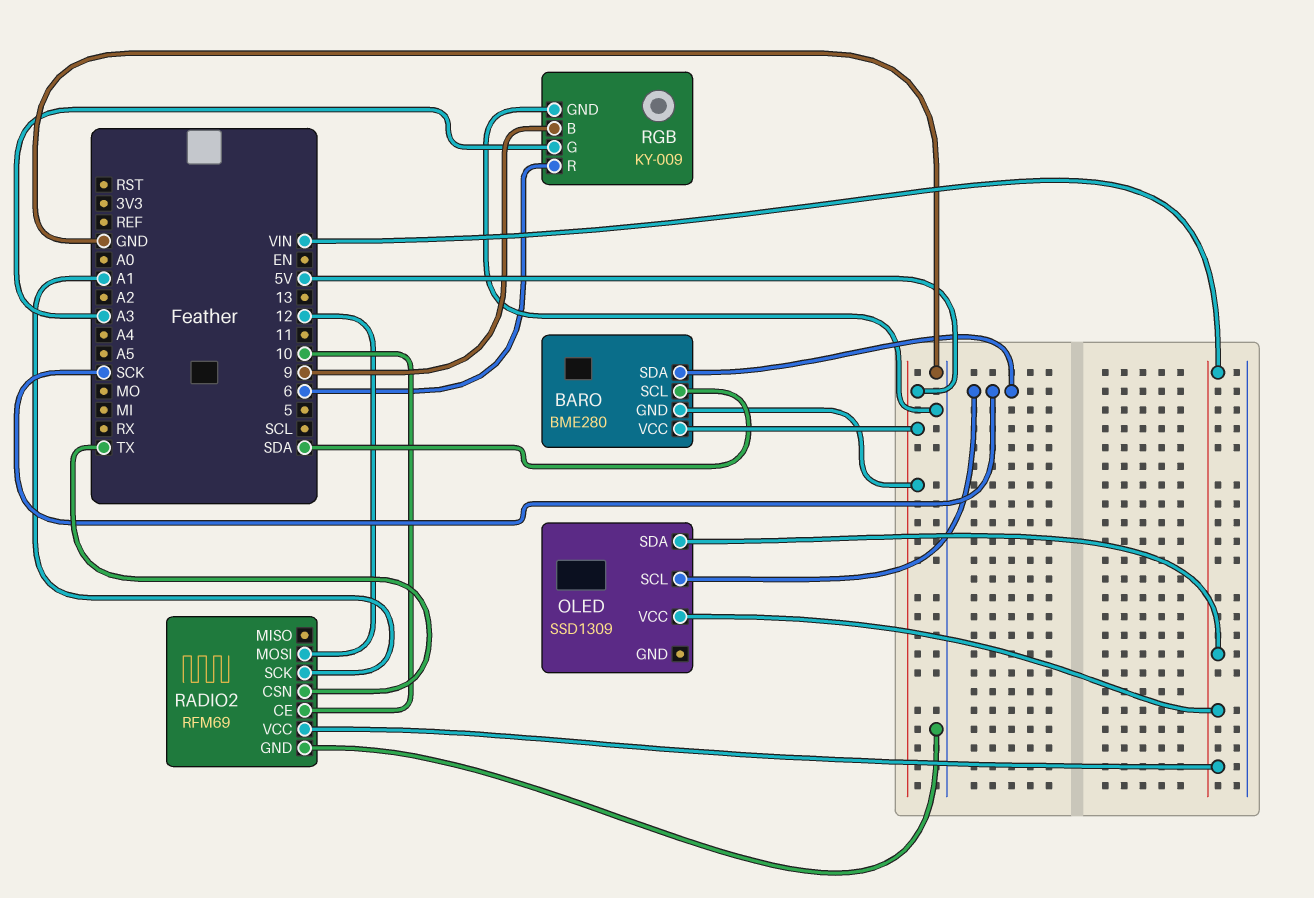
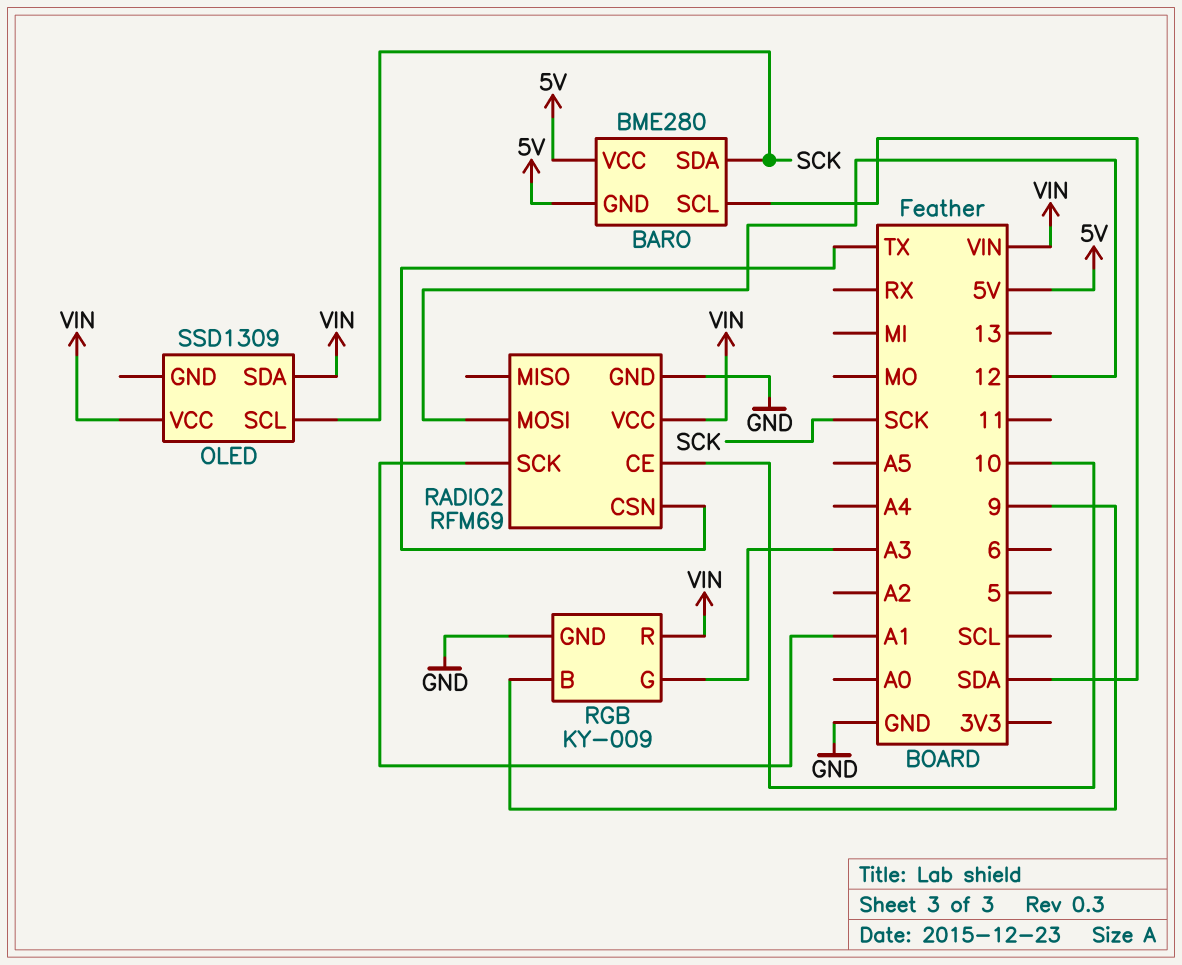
RGB pin R: 6 -> VIN

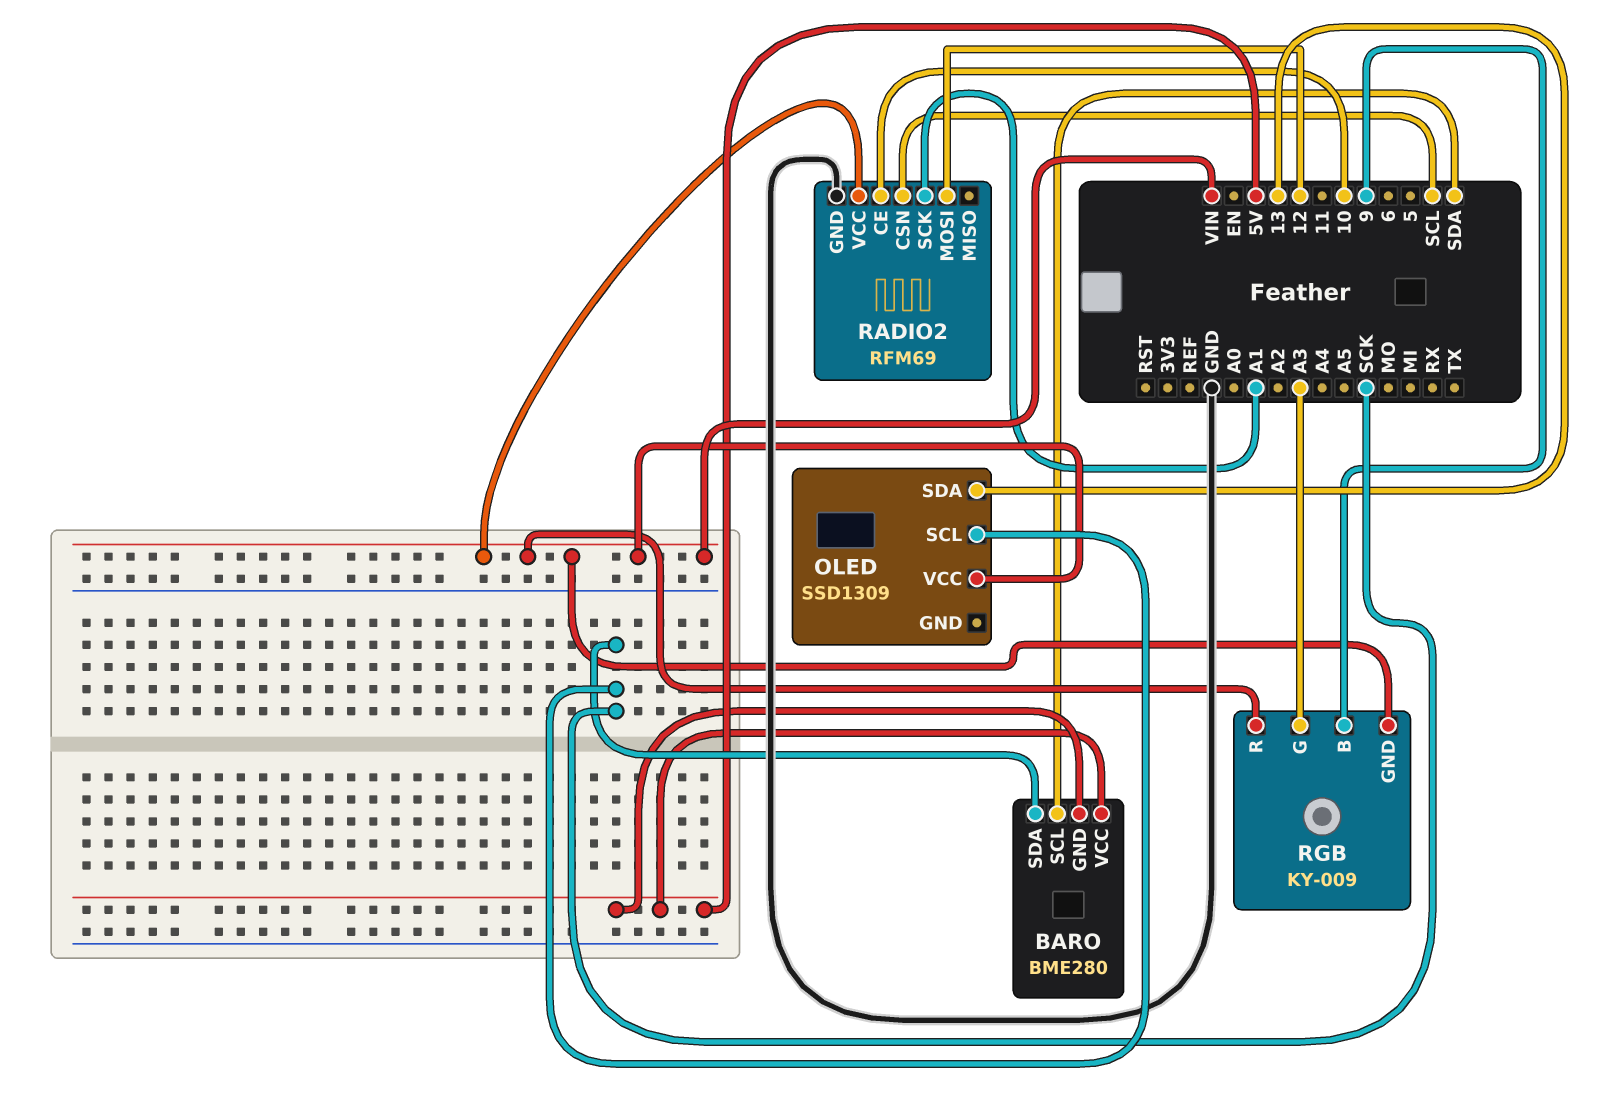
OLED pin SDA: VIN -> 13
RADIO2 pin CSN: TX -> SCL
RGB pin GND: GND -> VIN

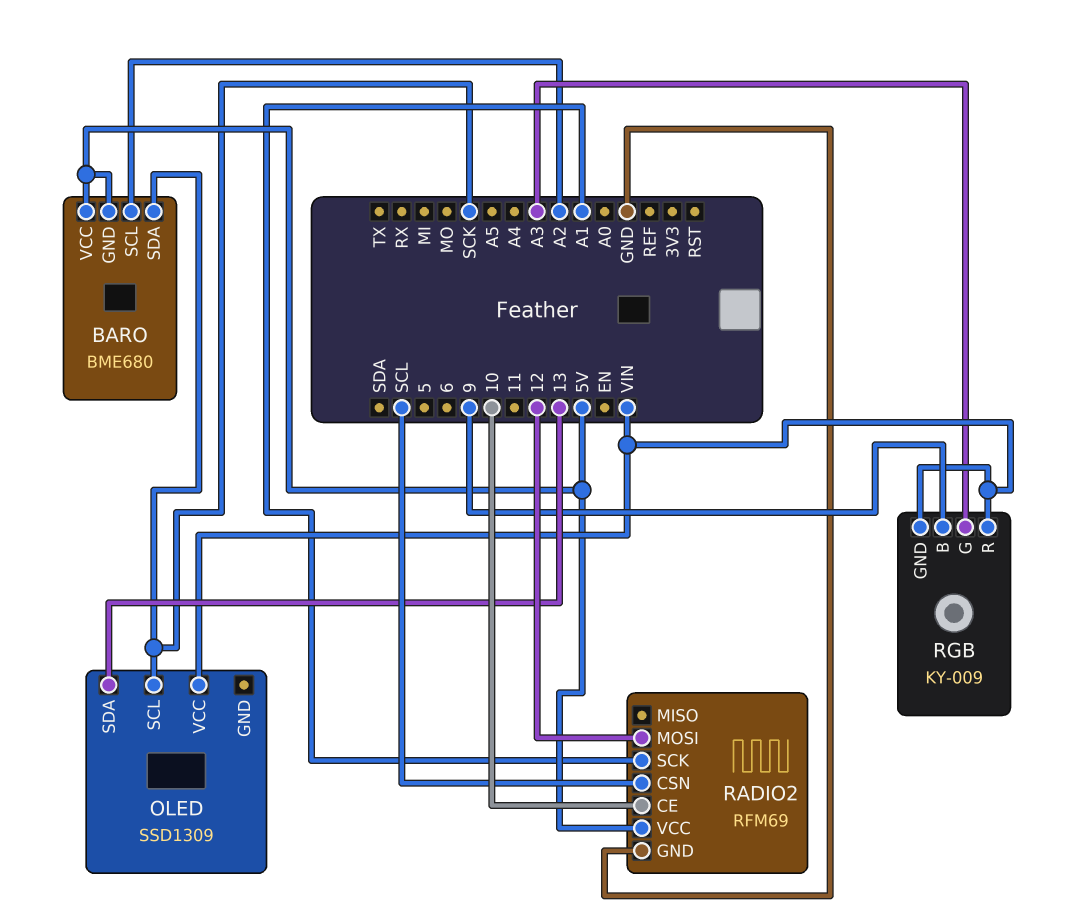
BARO: BME280 -> BME680
BARO pin SCL: SDA -> A2
RADIO2 pin VCC: VIN -> 5V

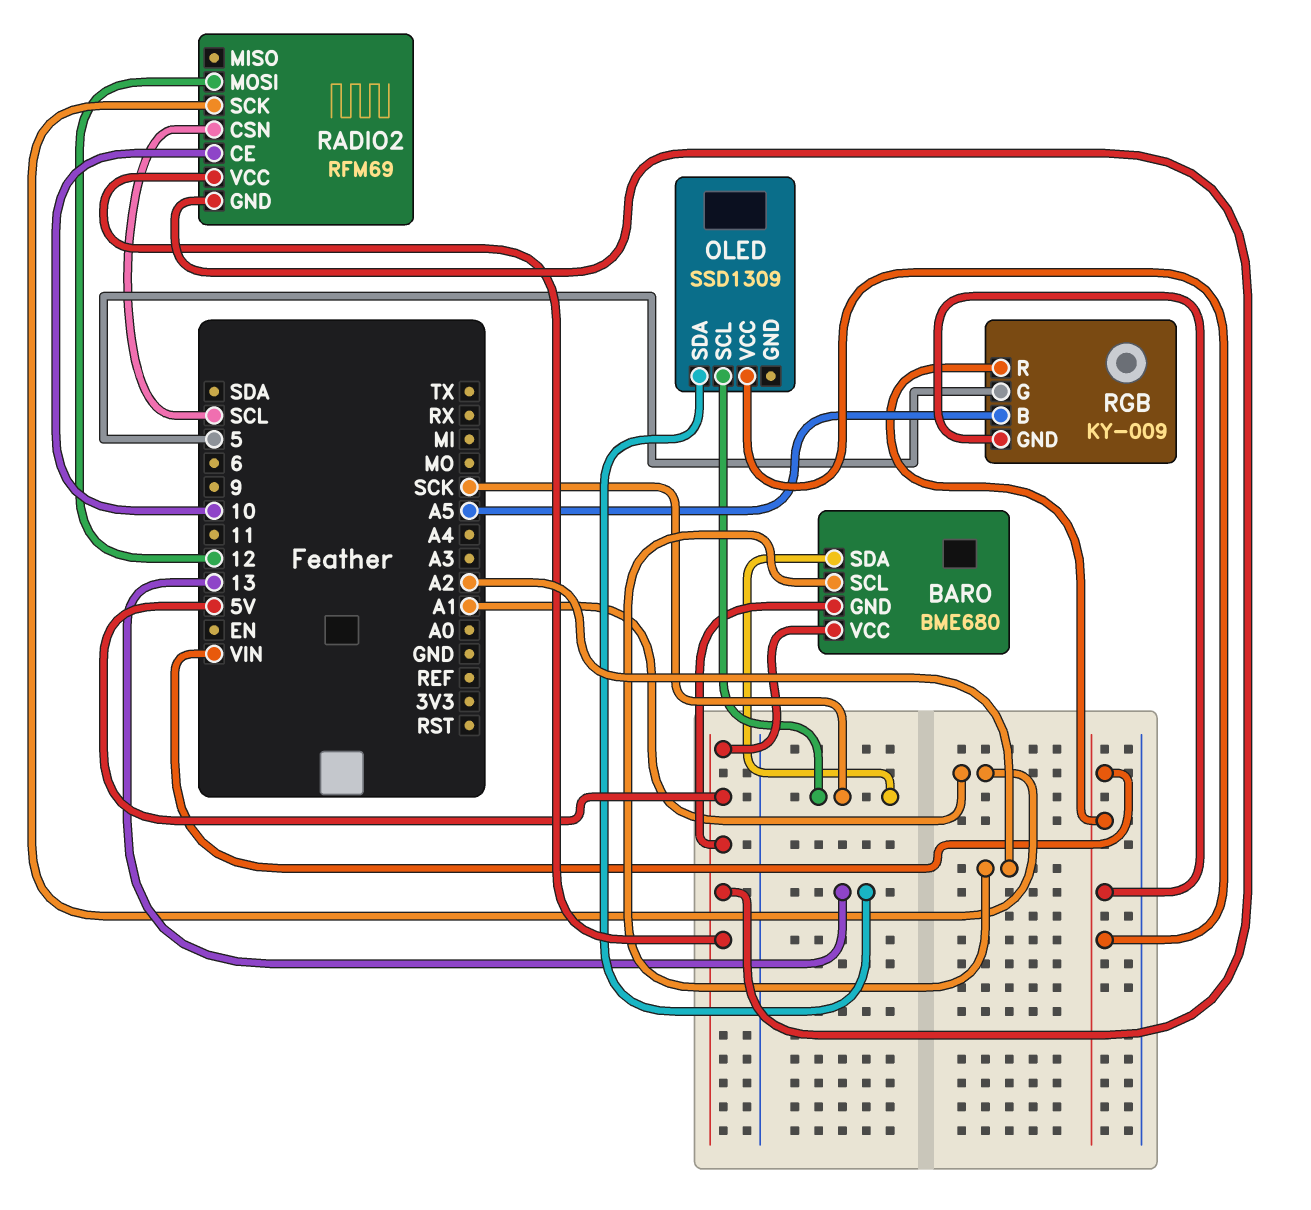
RADIO2 pin GND: GND -> 5V
RGB pin B: 9 -> A5
RGB pin G: A3 -> 5

